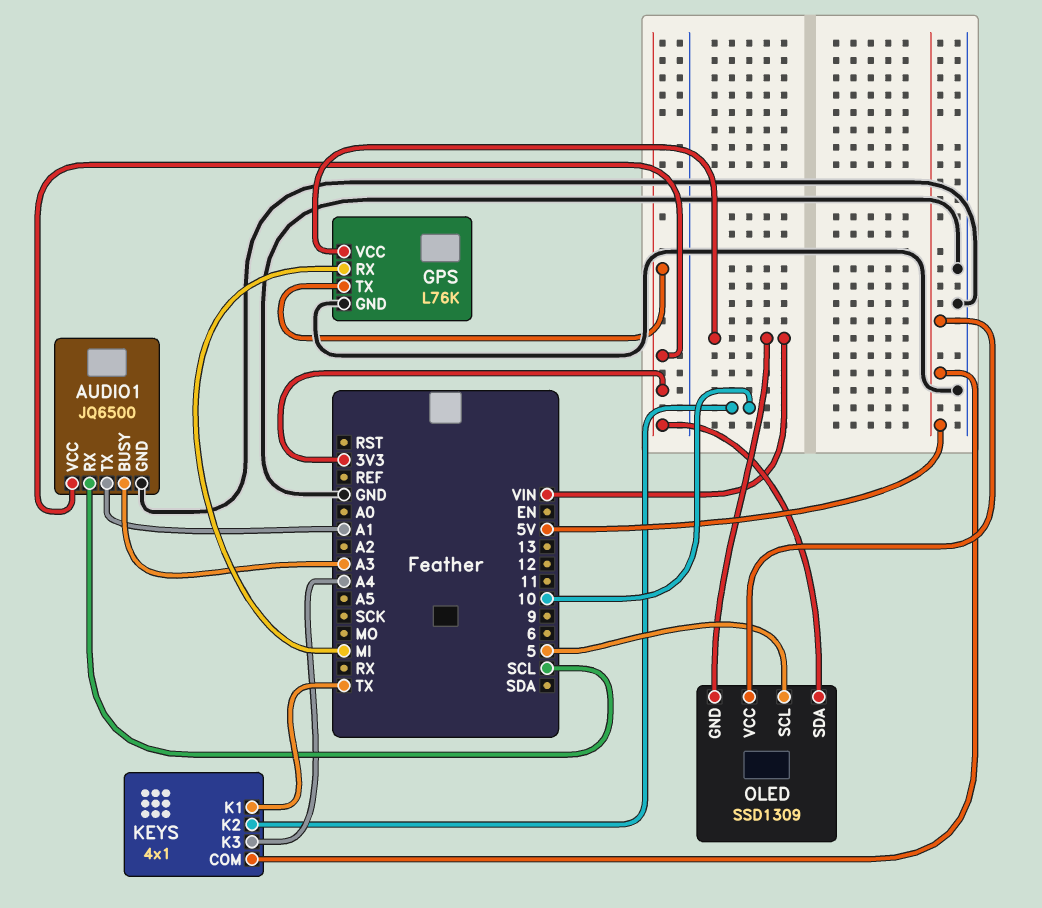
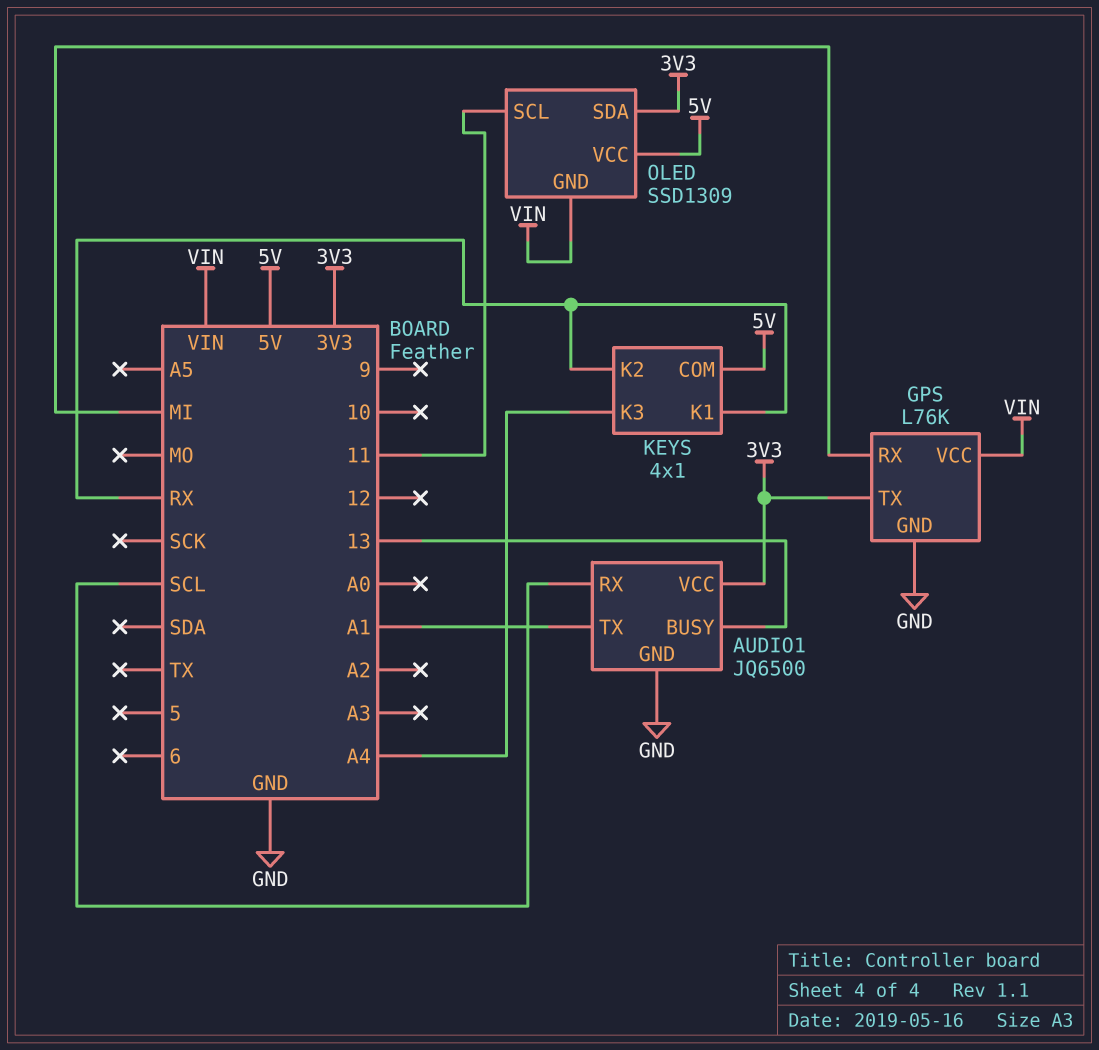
AUDIO1 pin BUSY: A3 -> 13
KEYS pin K1: TX -> RX
KEYS pin K2: 10 -> RX
OLED pin SCL: 5 -> 11

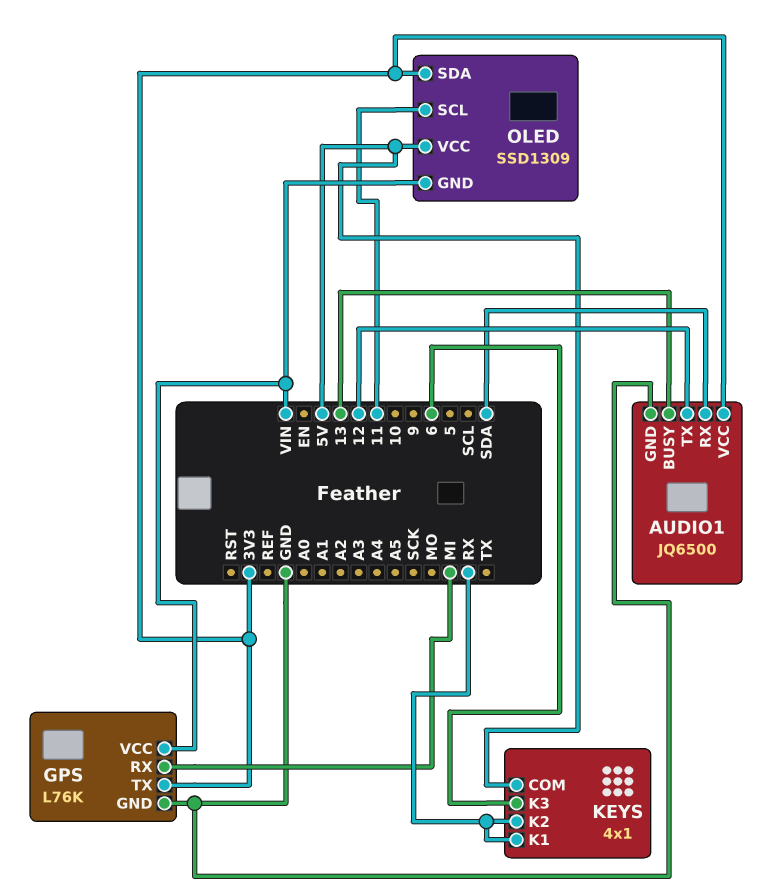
AUDIO1 pin RX: SCL -> SDA
AUDIO1 pin TX: A1 -> 12
KEYS pin K3: A4 -> 6

